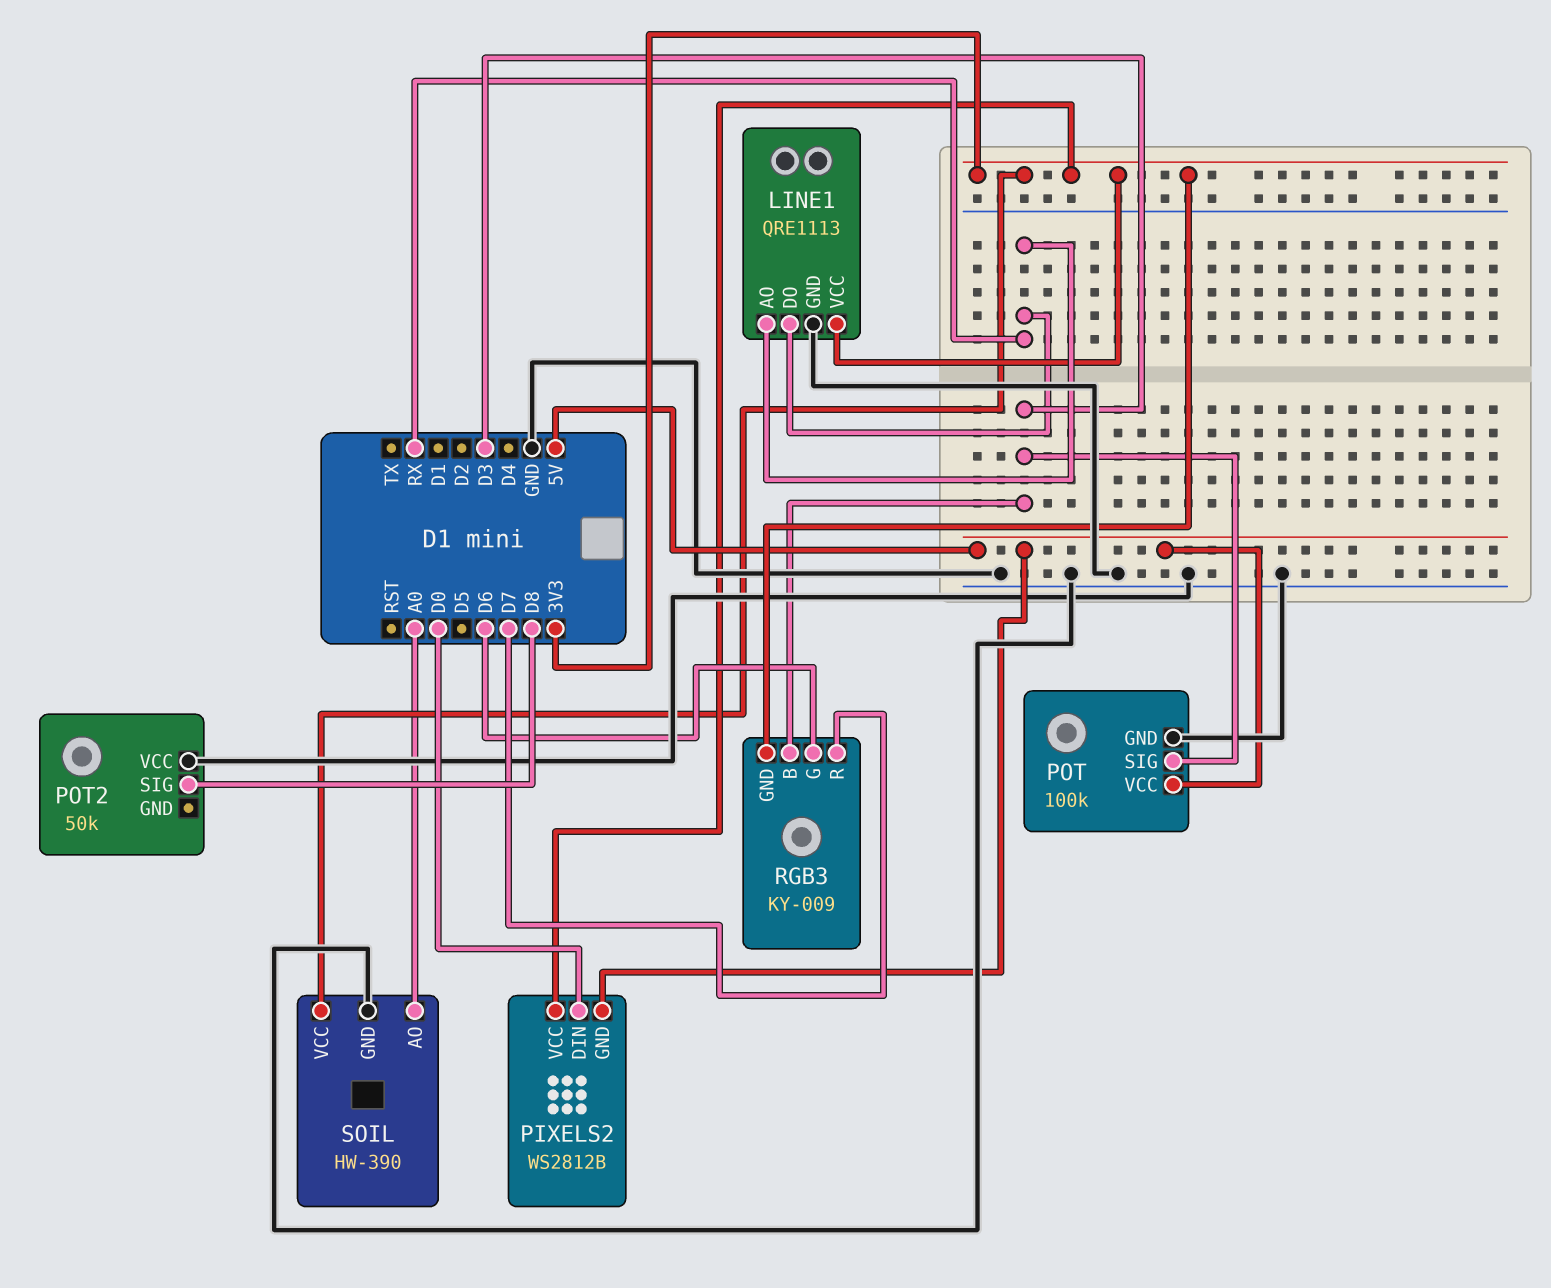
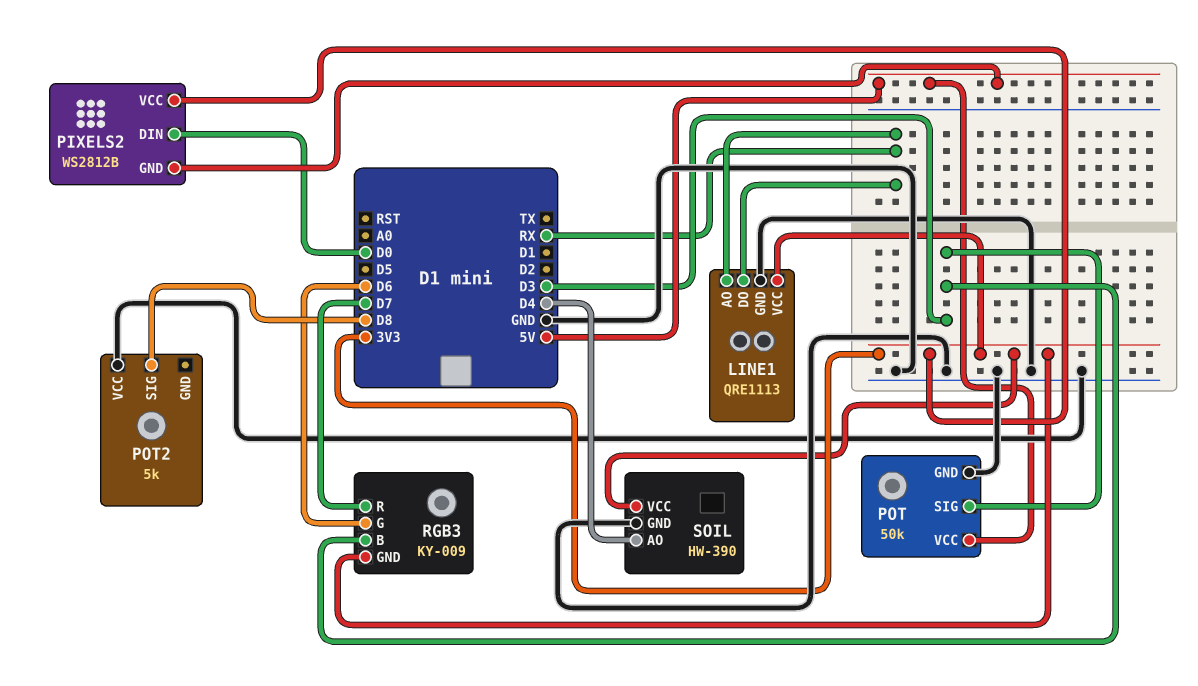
POT: 100k -> 50k
POT2: 50k -> 5k
SOIL pin AO: A0 -> D4

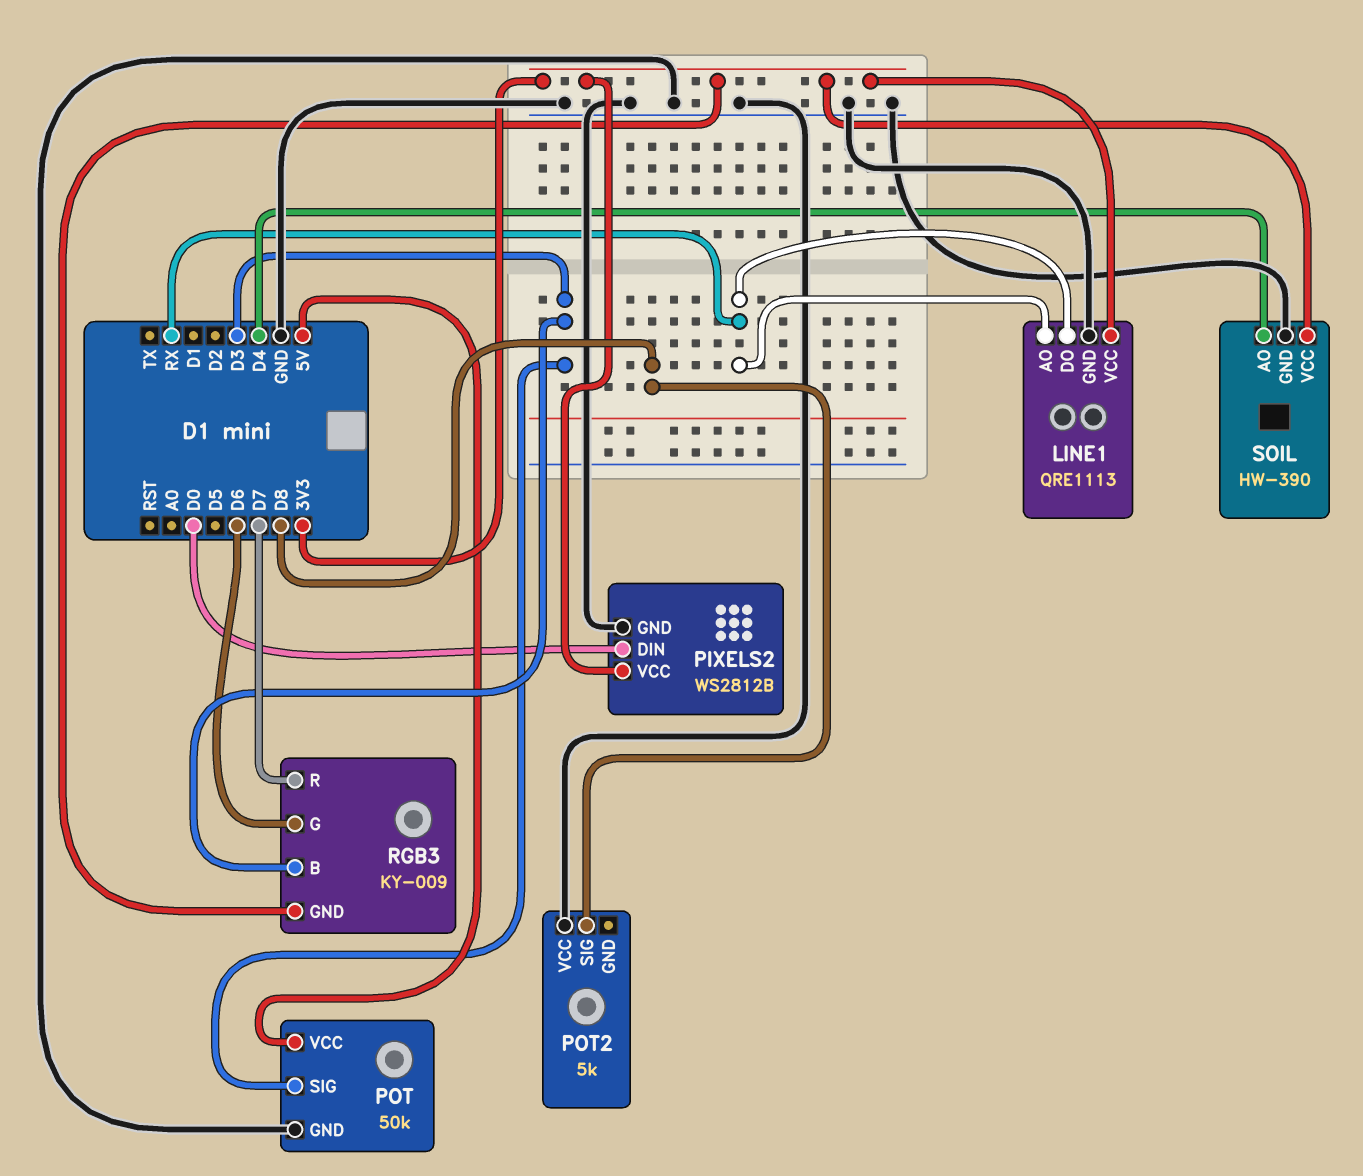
PIXELS2 pin GND: 5V -> GND

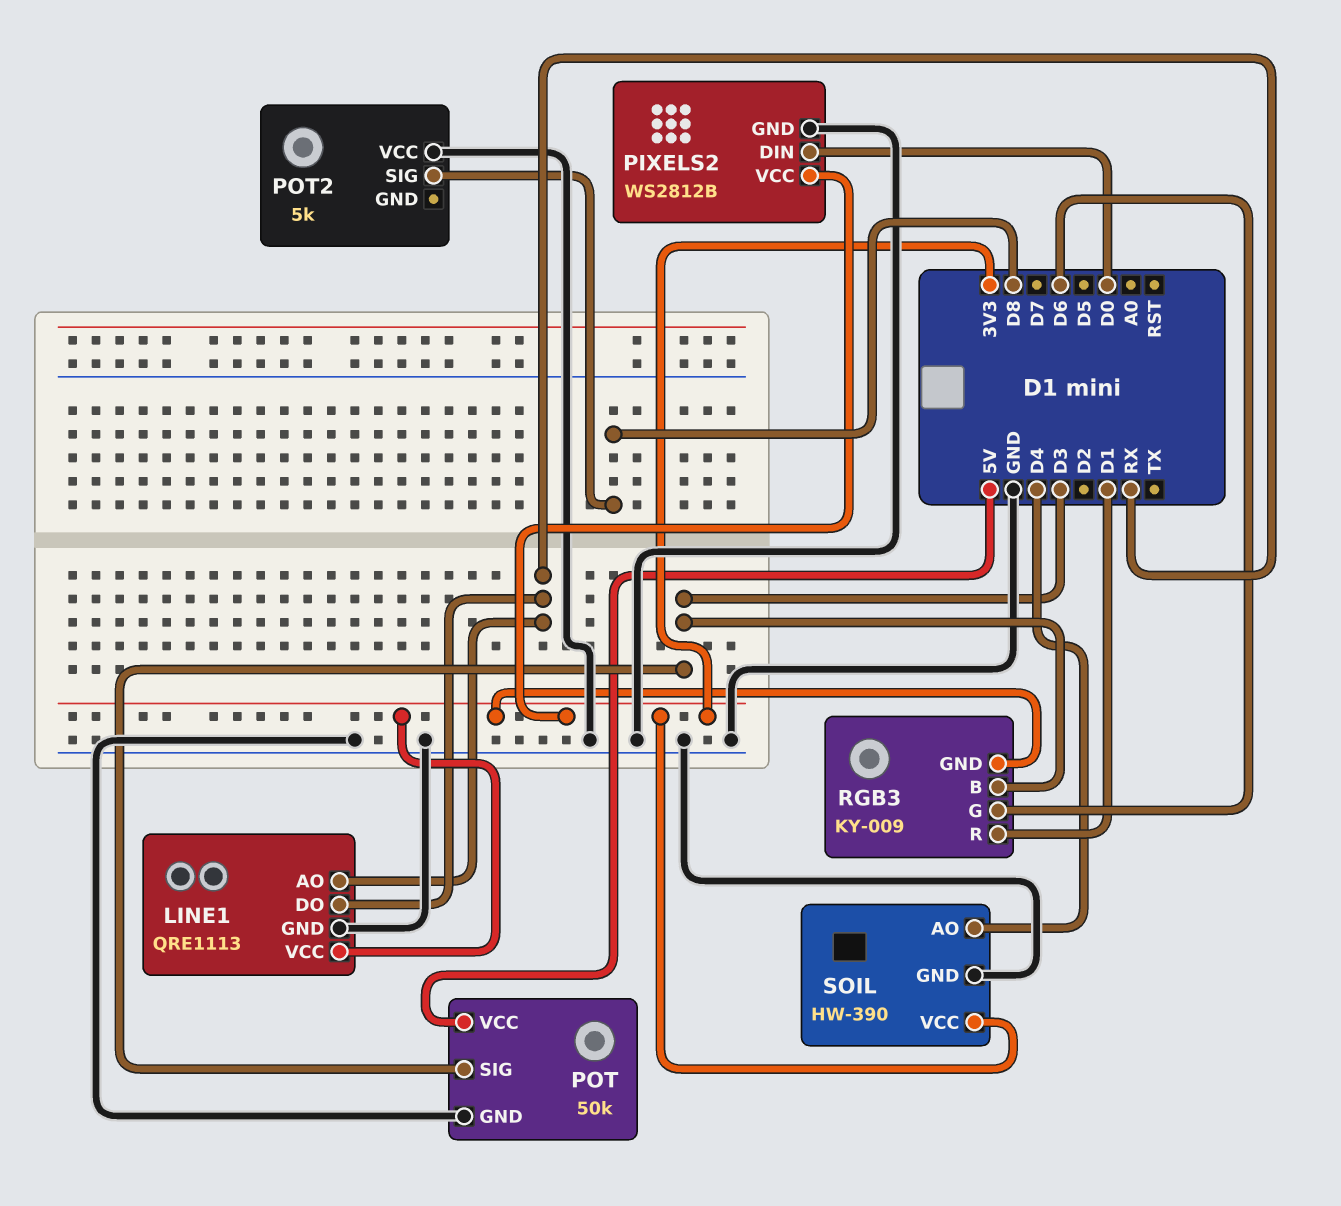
RGB3 pin R: D7 -> D1

